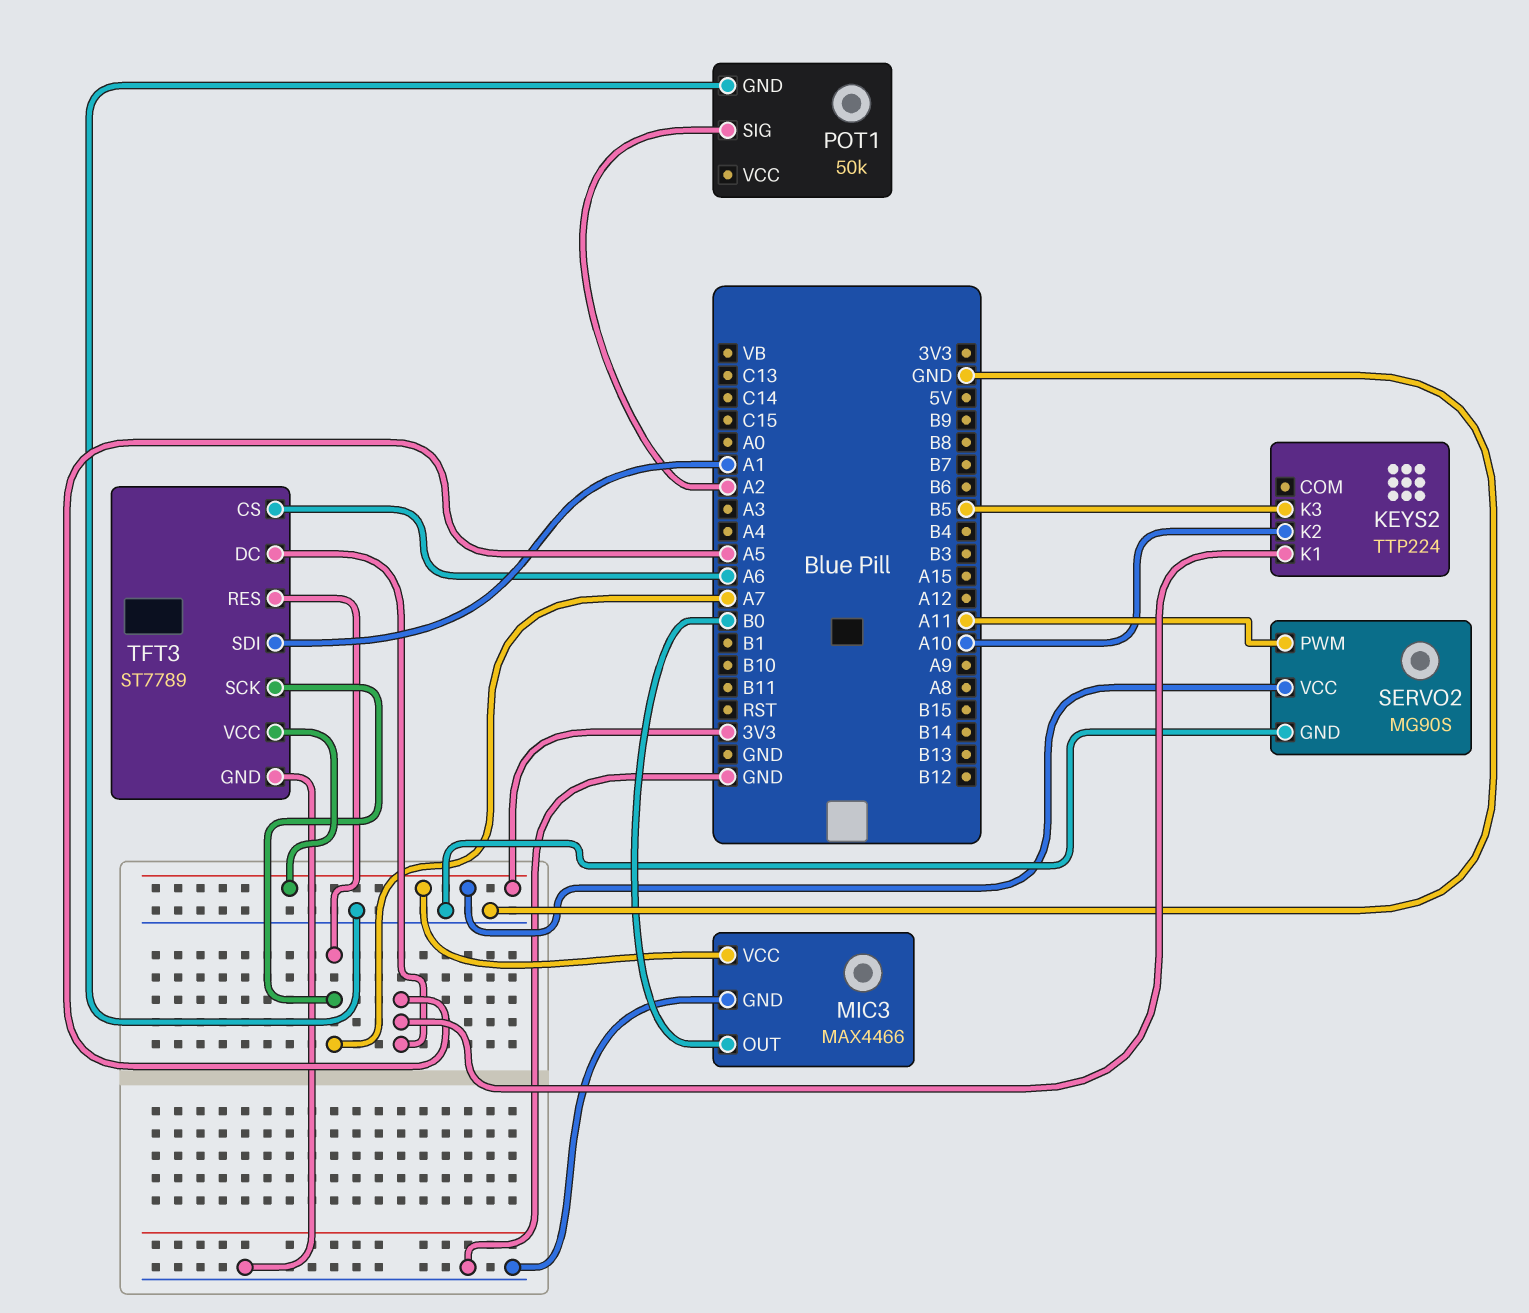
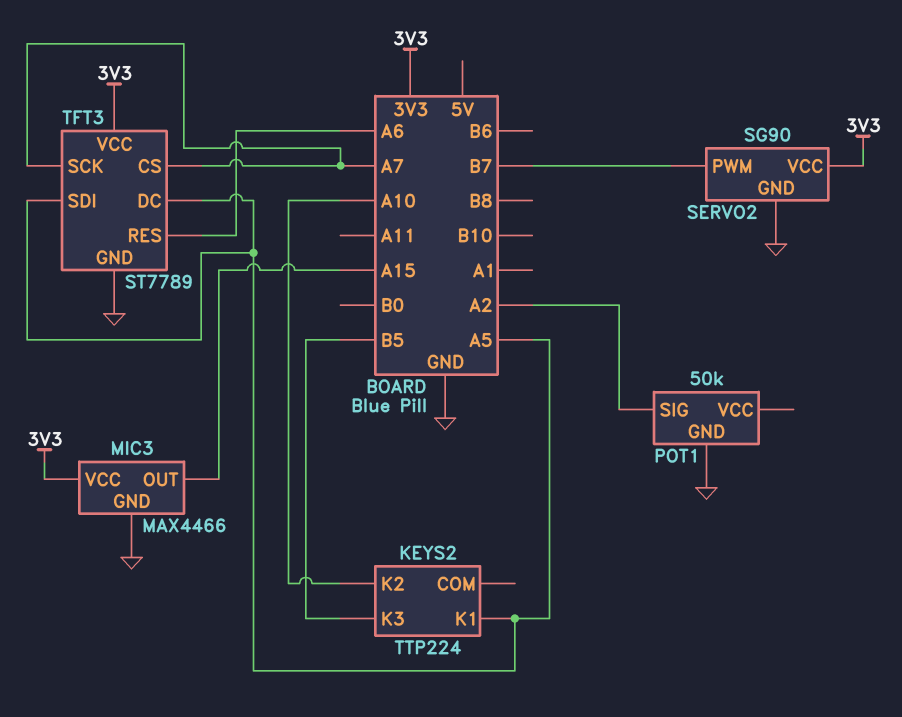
MIC3 pin OUT: B0 -> A15
SERVO2: MG90S -> SG90
SERVO2 pin PWM: A11 -> B7
TFT3 pin CS: A6 -> A7
TFT3 pin RES: A7 -> A6
TFT3 pin SDI: A1 -> A5

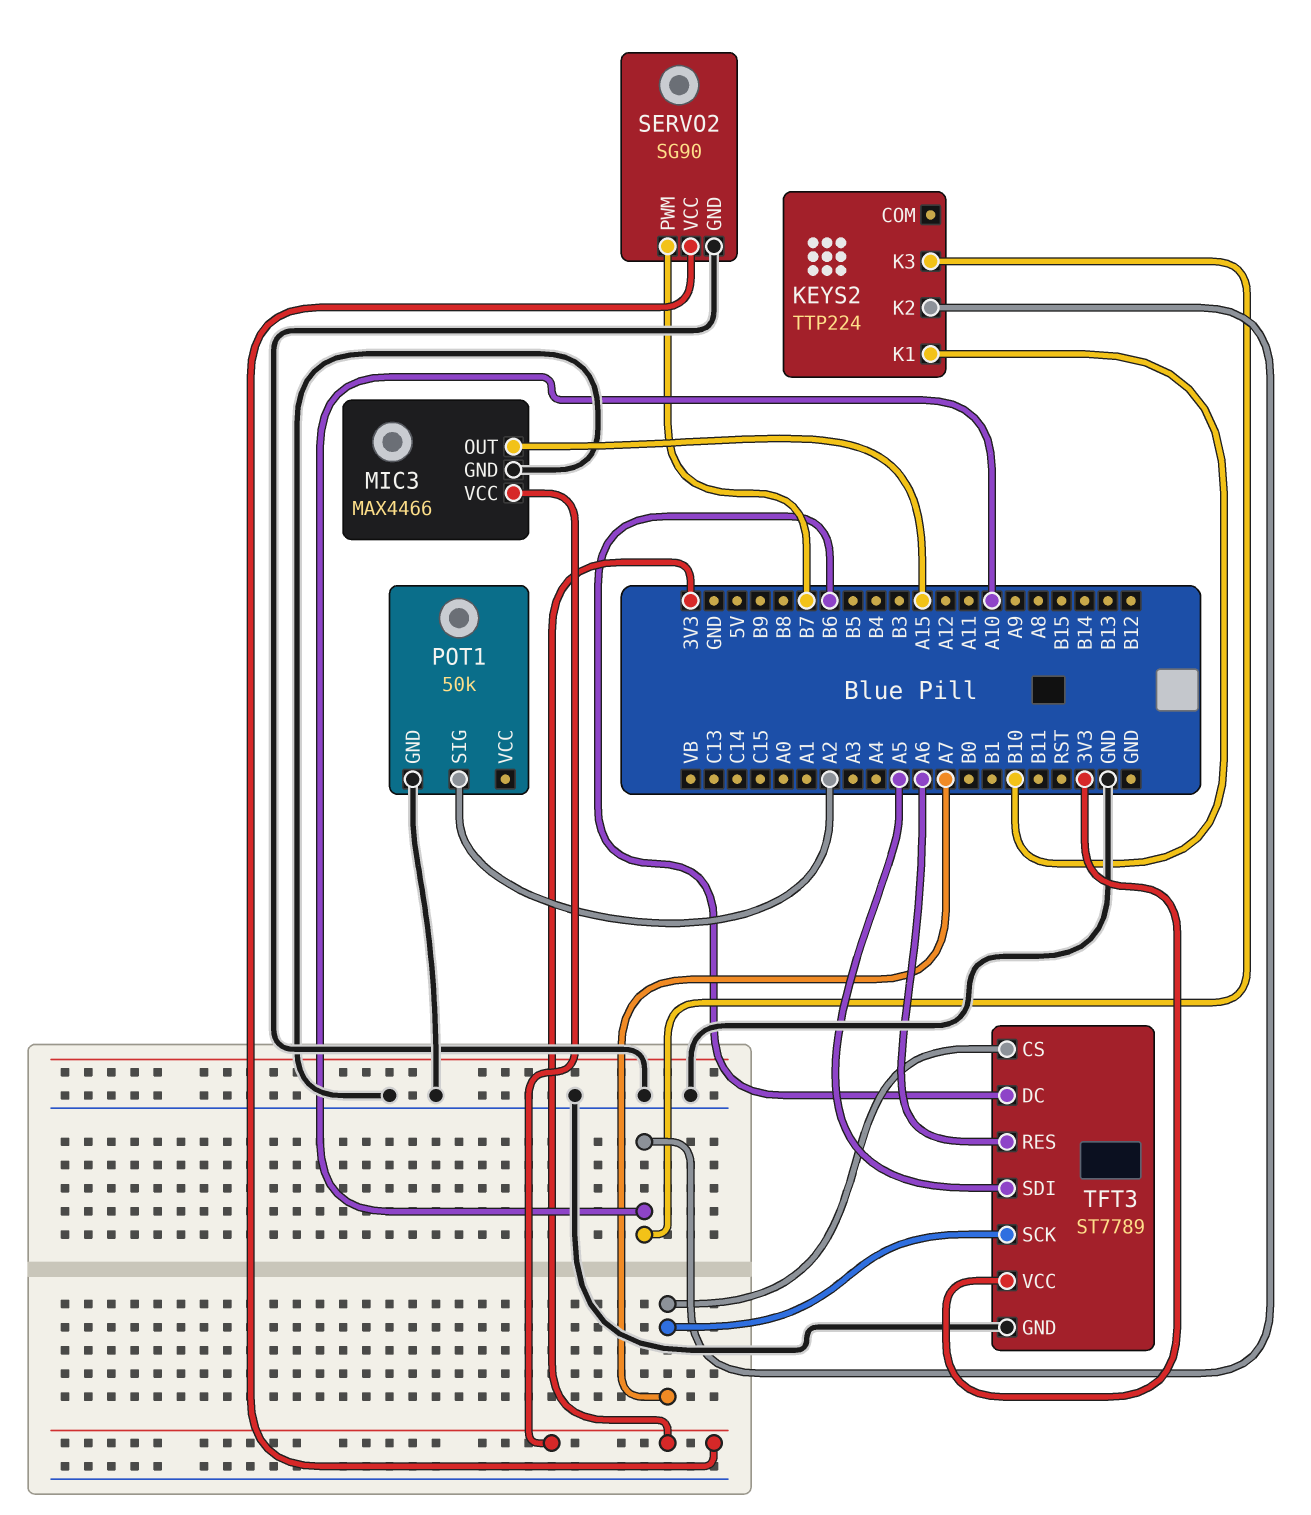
KEYS2 pin K1: A5 -> B10
KEYS2 pin K3: B5 -> A10
TFT3 pin DC: A5 -> B6

